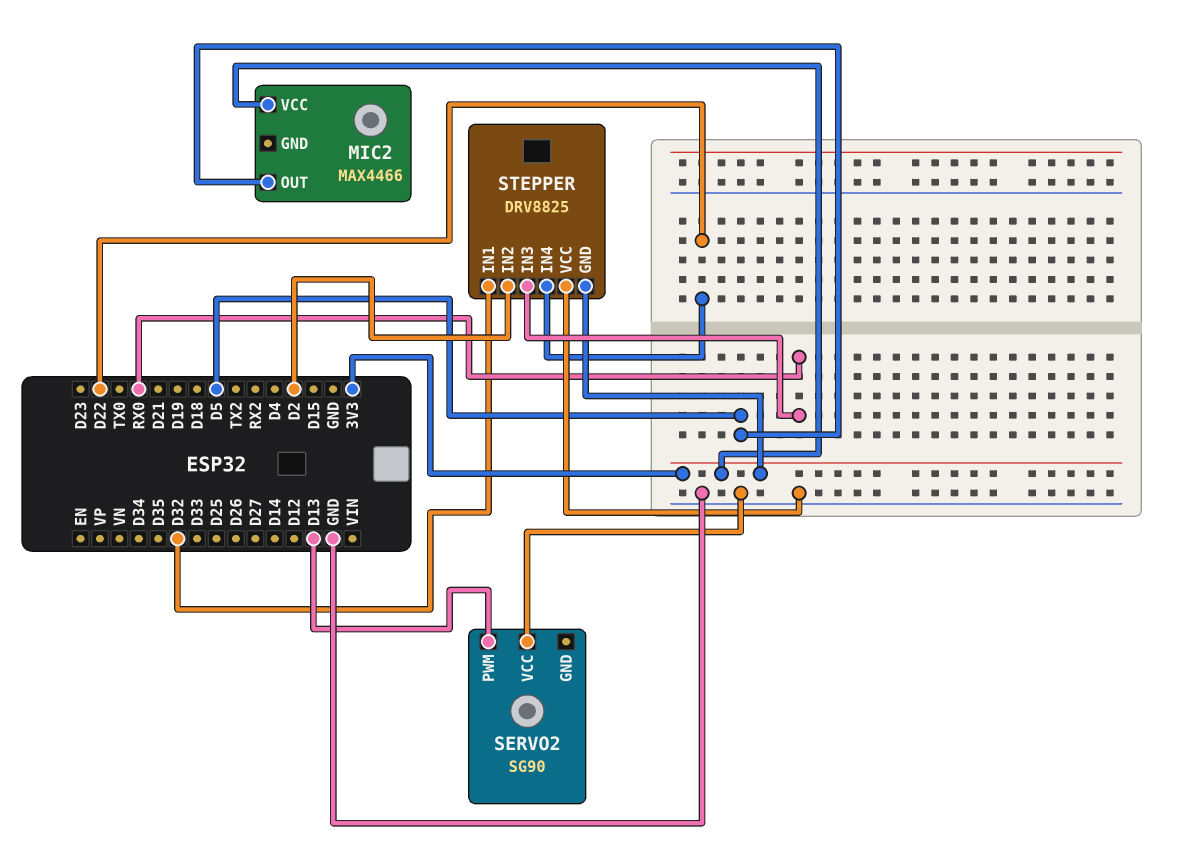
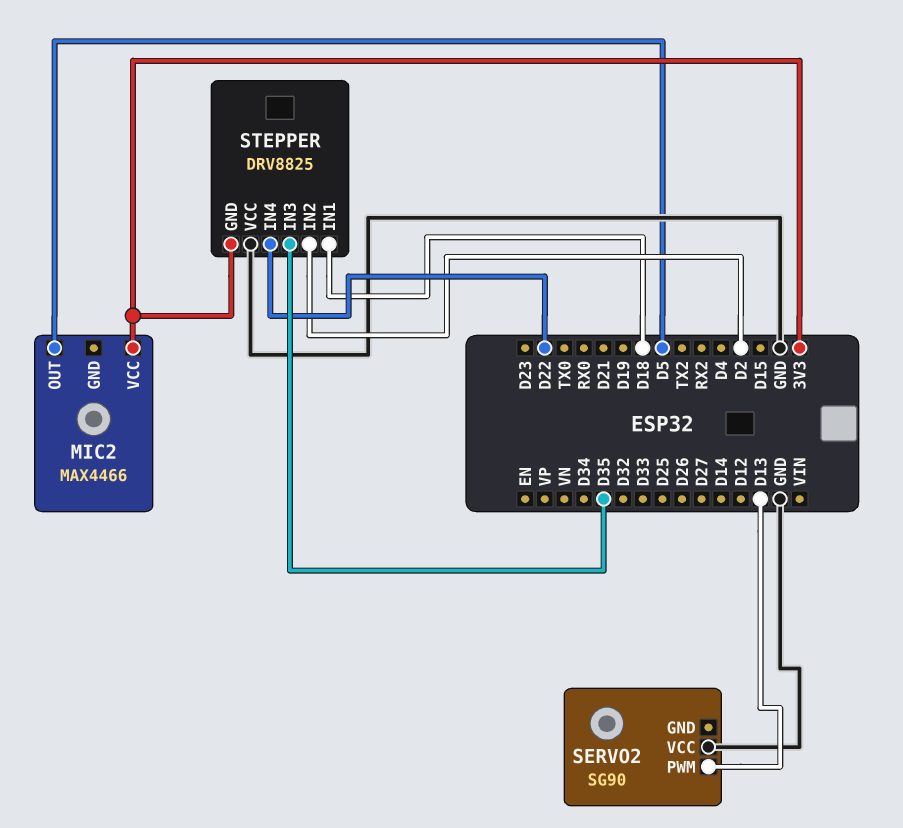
STEPPER pin IN1: D32 -> D18
STEPPER pin IN3: RX0 -> D35

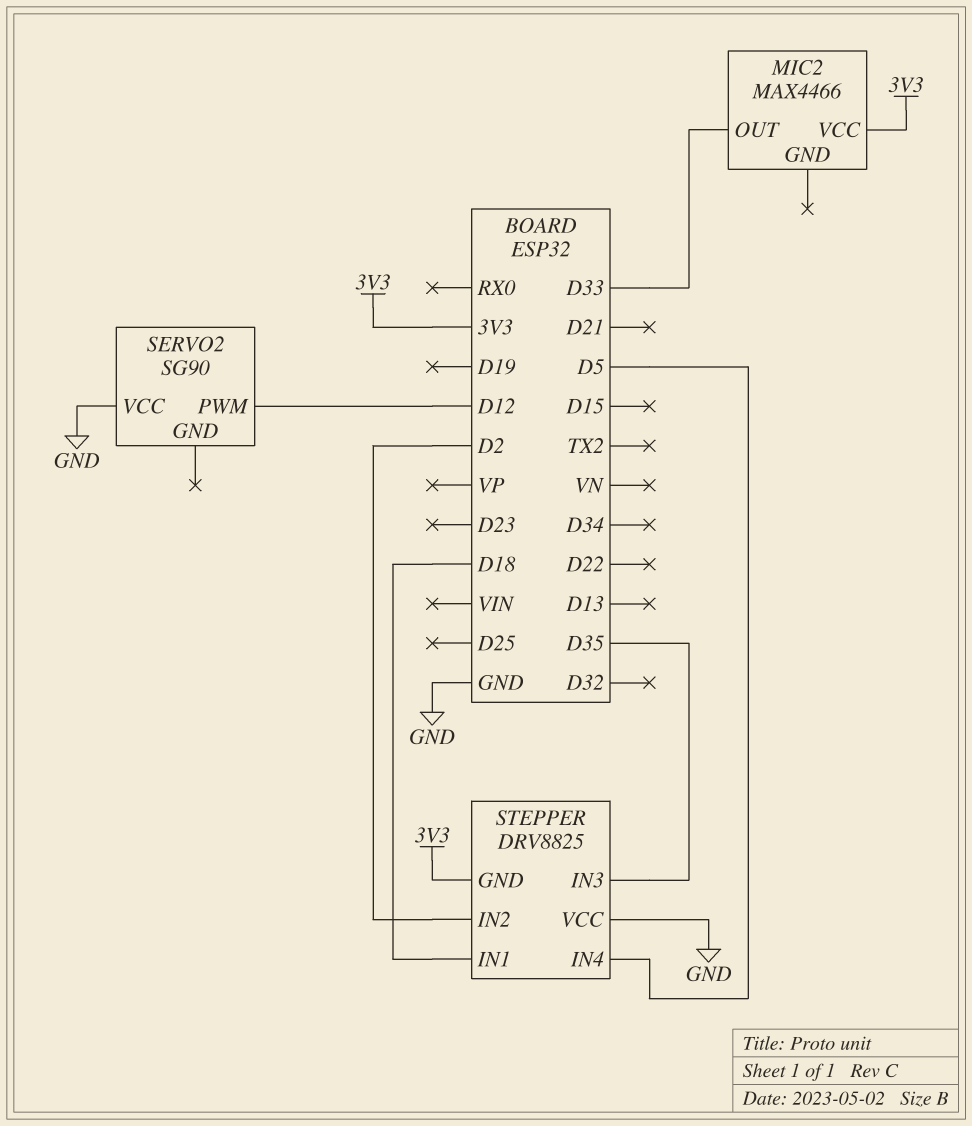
MIC2 pin OUT: D5 -> D33
SERVO2 pin PWM: D13 -> D12
STEPPER pin IN4: D22 -> D5

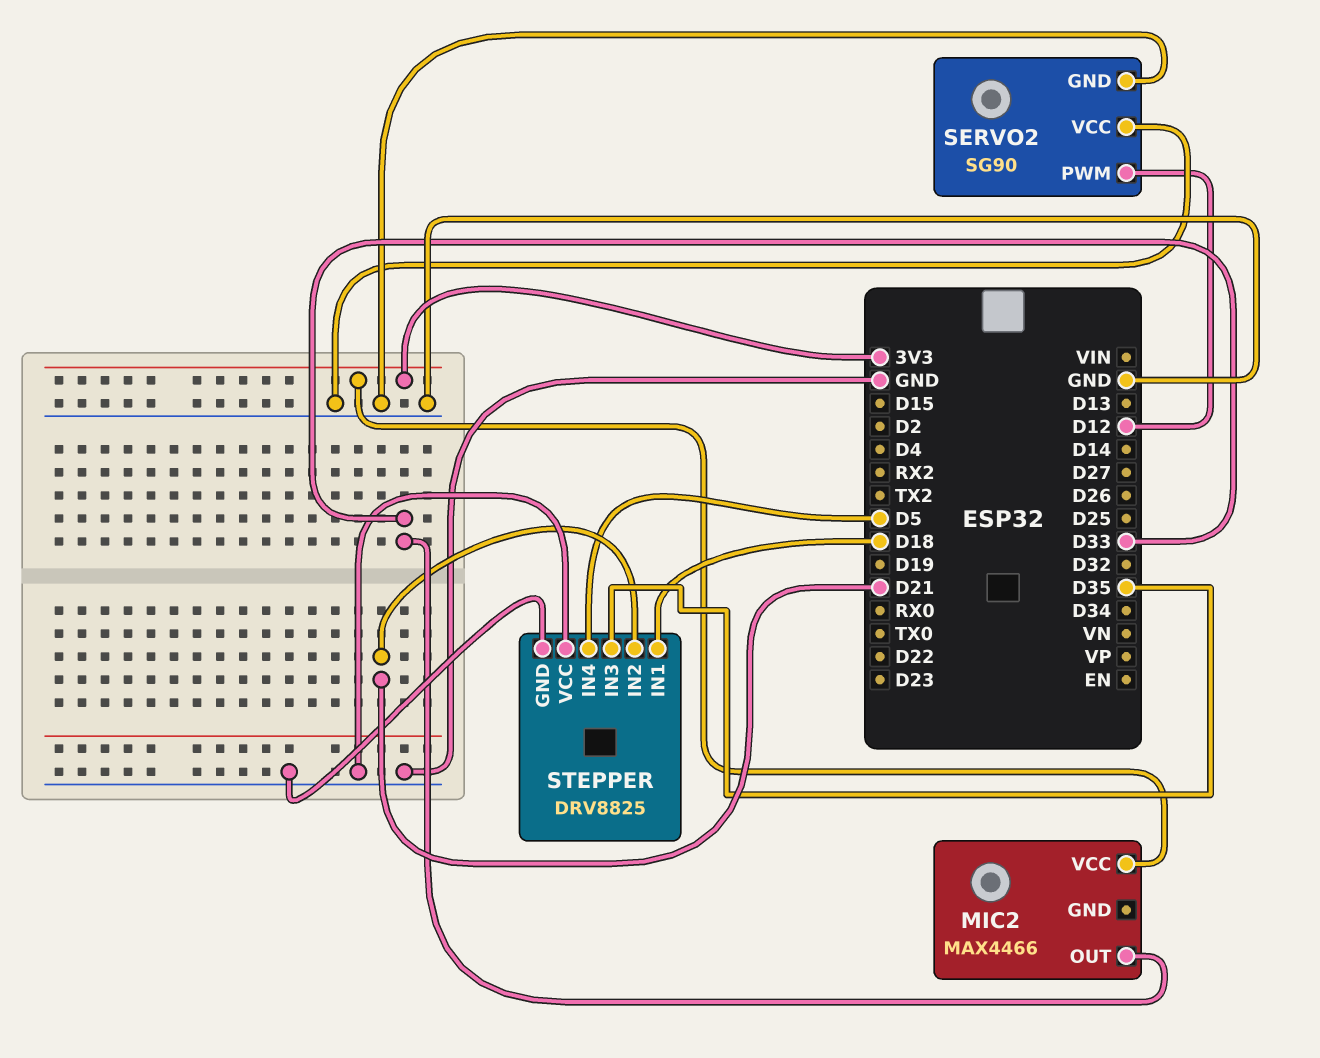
SERVO2 pin GND: none -> GND
STEPPER pin GND: 3V3 -> GND
STEPPER pin IN2: D2 -> D21

